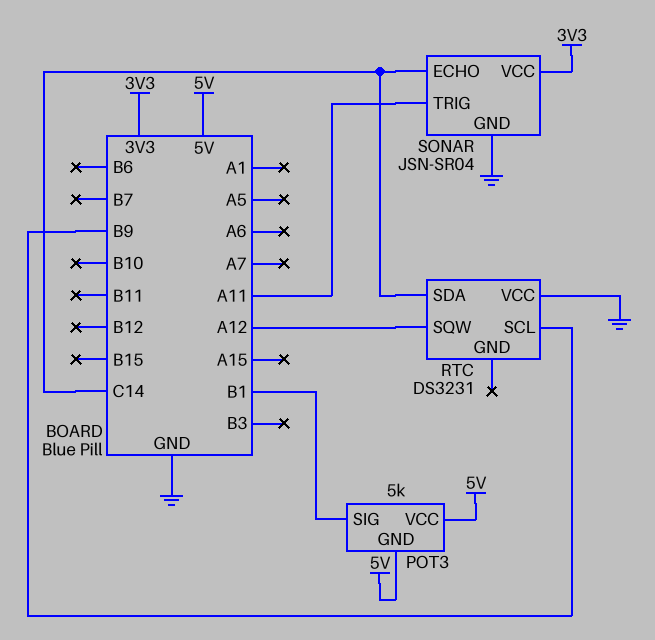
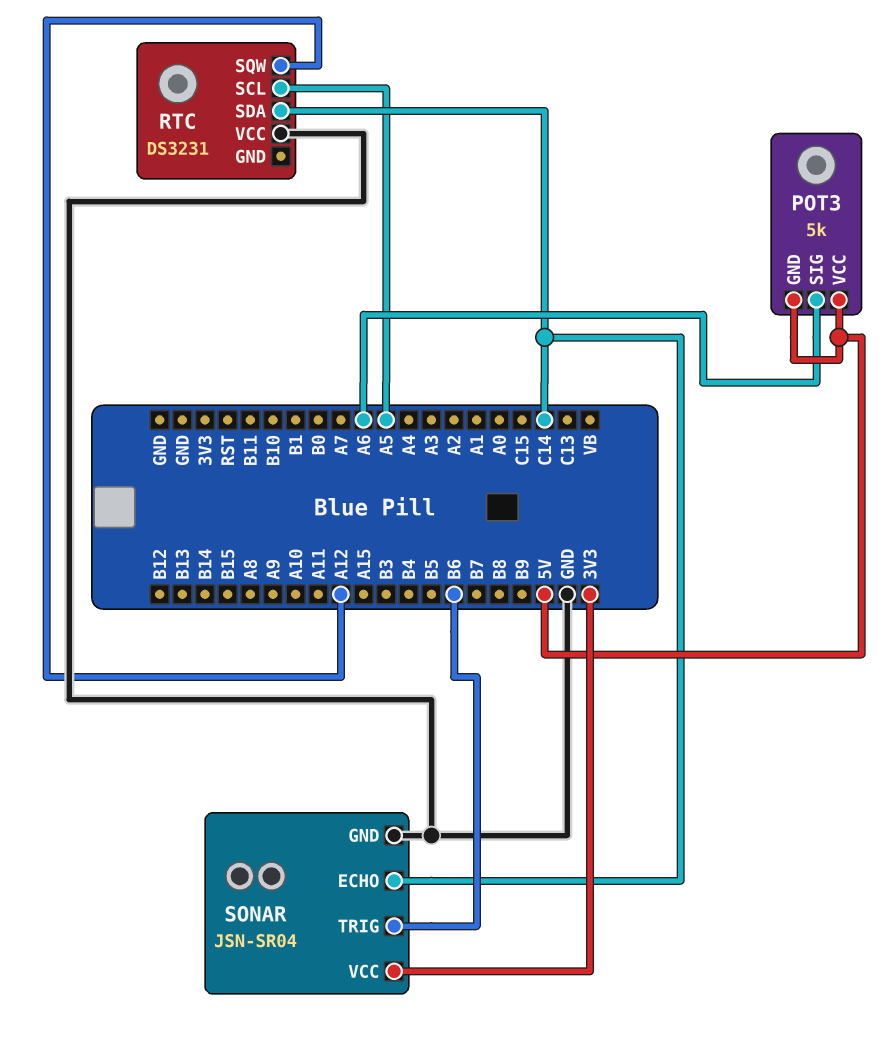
POT3 pin SIG: B1 -> A6
RTC pin SCL: B9 -> A5
SONAR pin TRIG: A11 -> B6

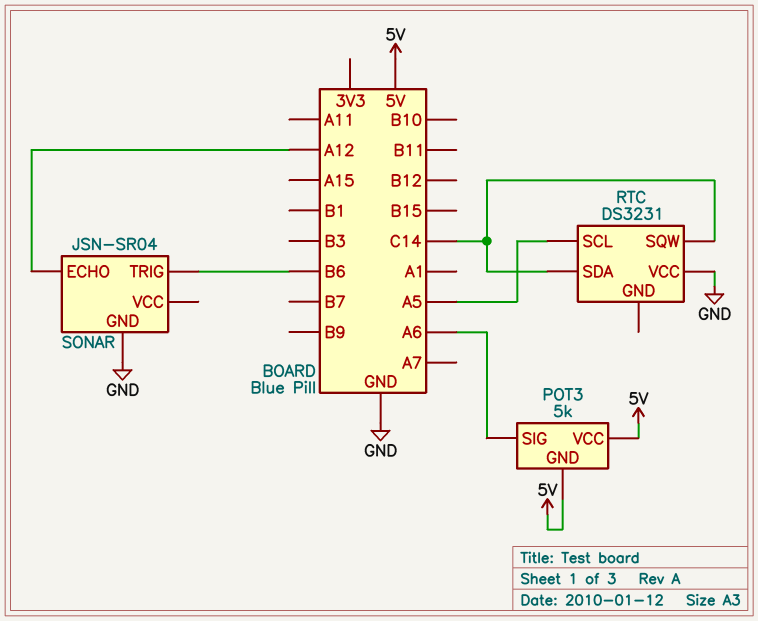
RTC pin SQW: A12 -> C14
SONAR pin ECHO: C14 -> A12
SONAR pin VCC: 3V3 -> none

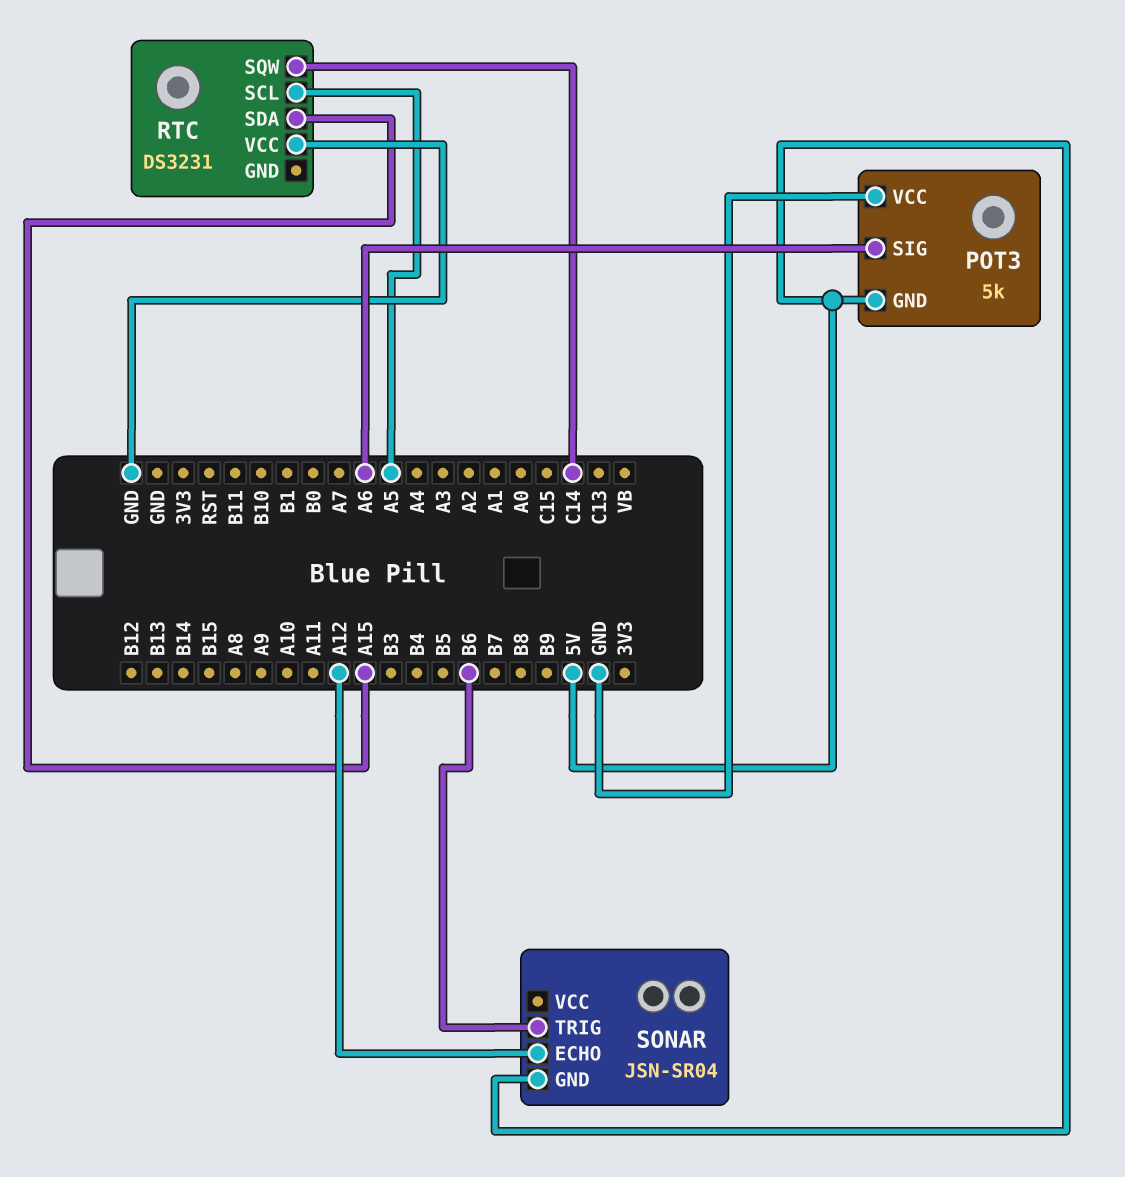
POT3 pin VCC: 5V -> GND
RTC pin SDA: C14 -> A15
SONAR pin GND: GND -> 5V

